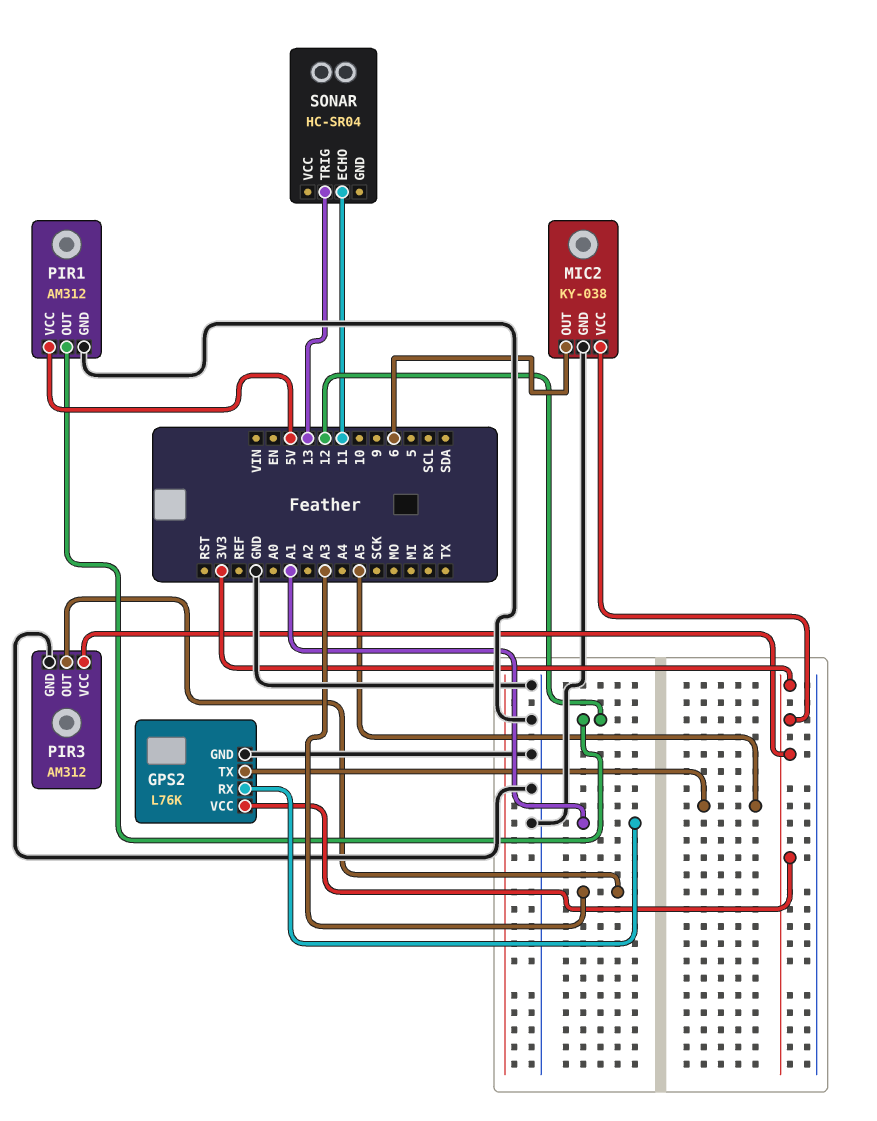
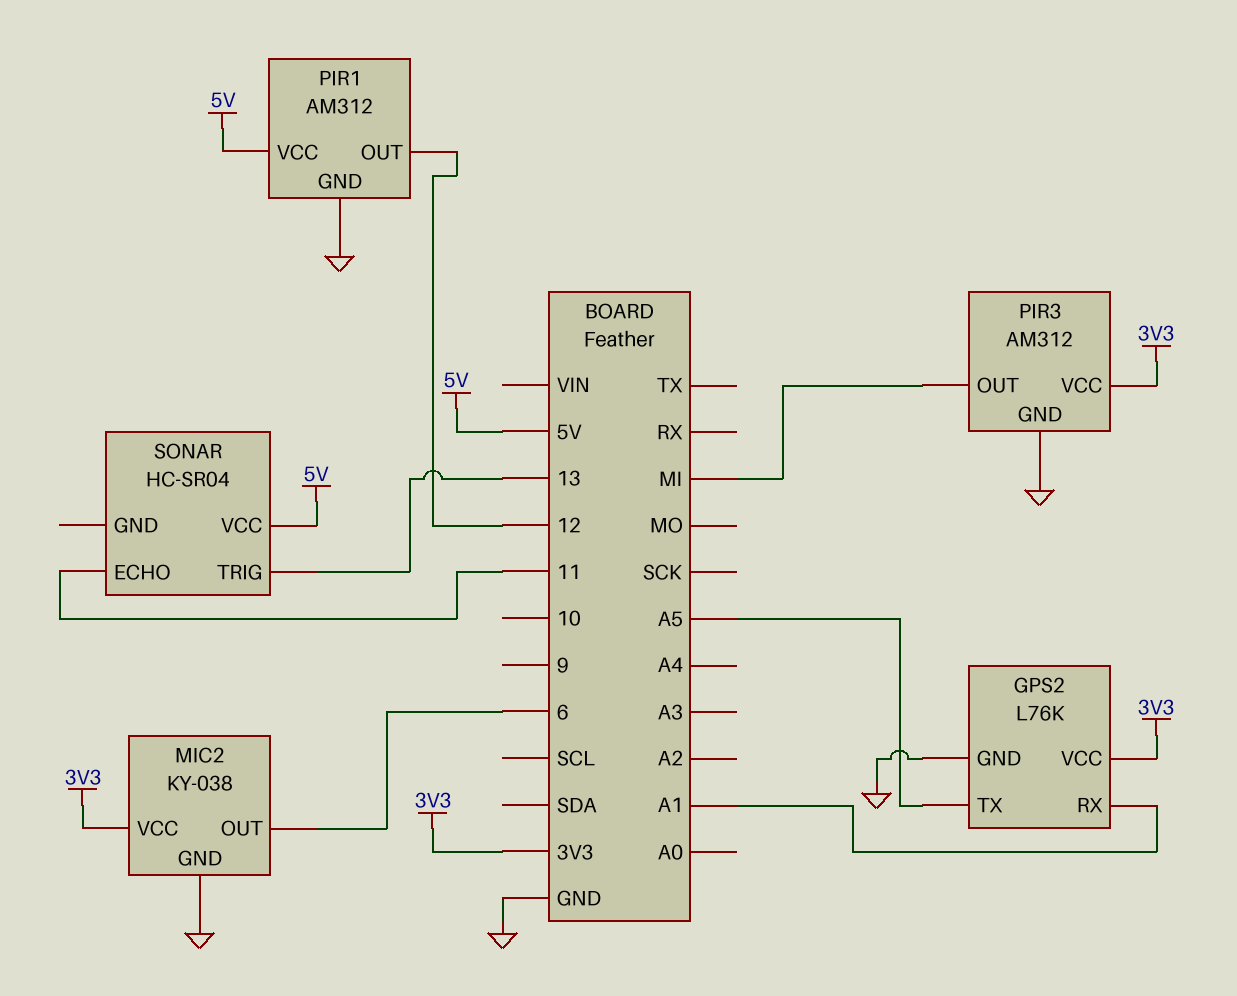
PIR3 pin OUT: A3 -> MI
SONAR pin VCC: none -> 5V

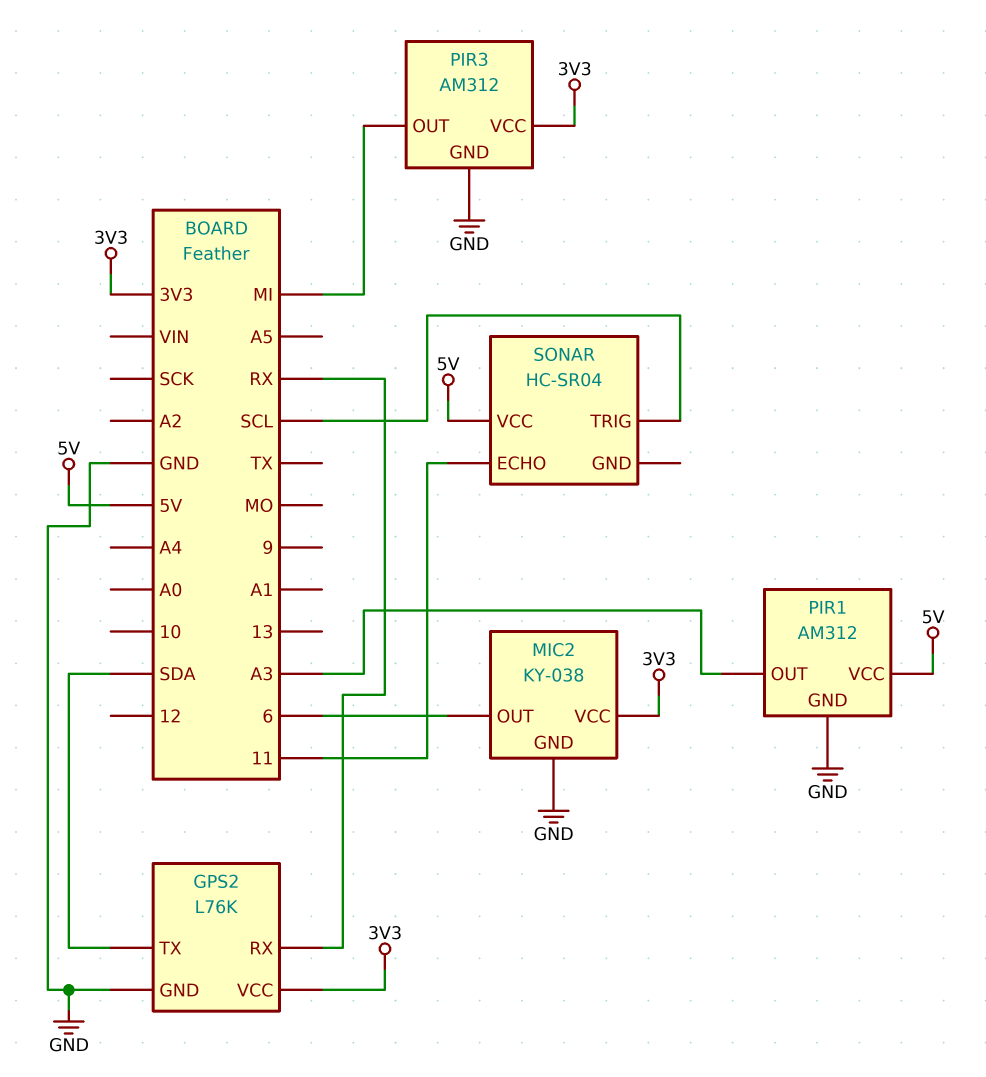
GPS2 pin RX: A1 -> RX
GPS2 pin TX: A5 -> SDA
PIR1 pin OUT: 12 -> A3
SONAR pin TRIG: 13 -> SCL

